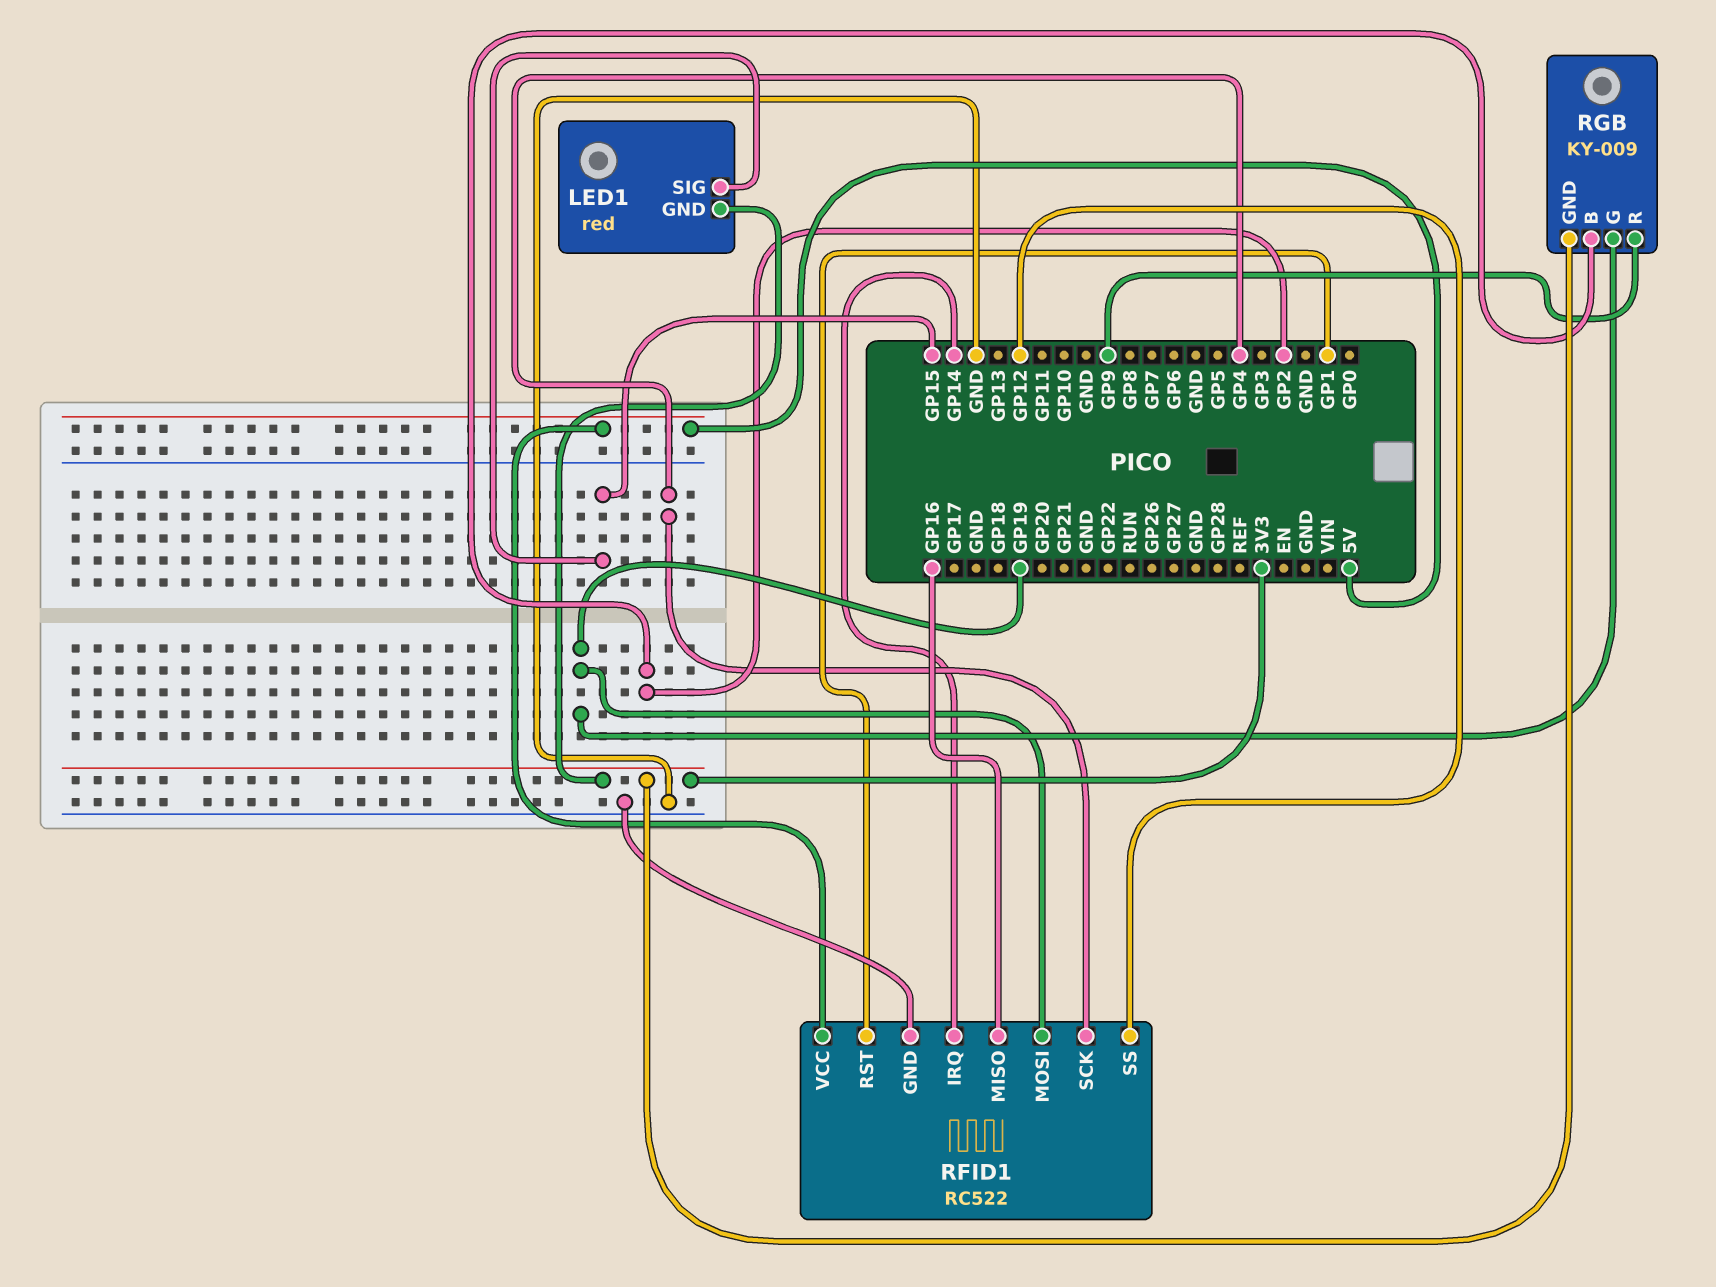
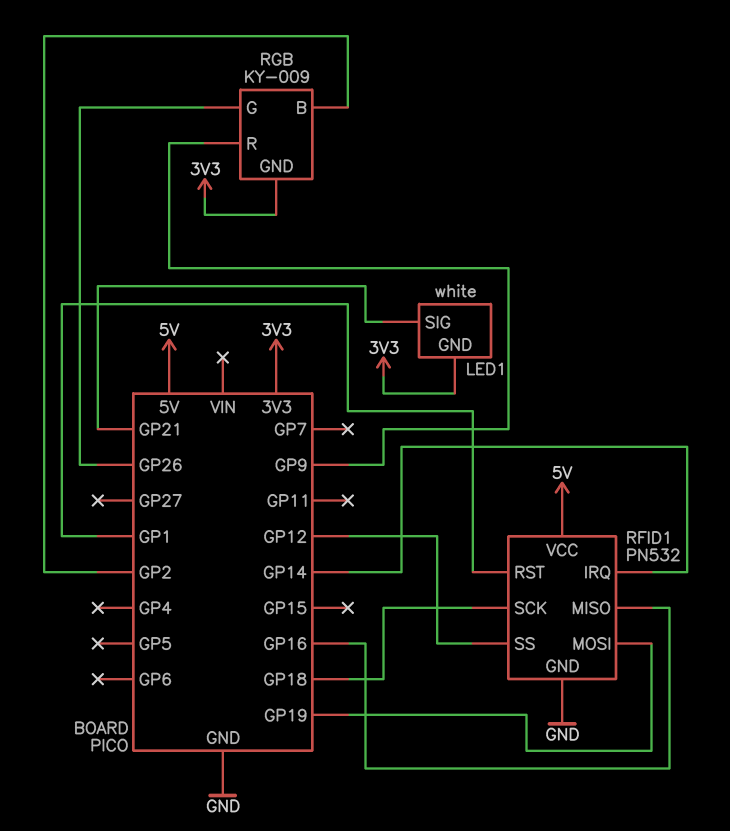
LED1: red -> white
LED1 pin SIG: GP15 -> GP21
RFID1: RC522 -> PN532
RFID1 pin SCK: GP4 -> GP18
RGB pin G: GP19 -> GP26

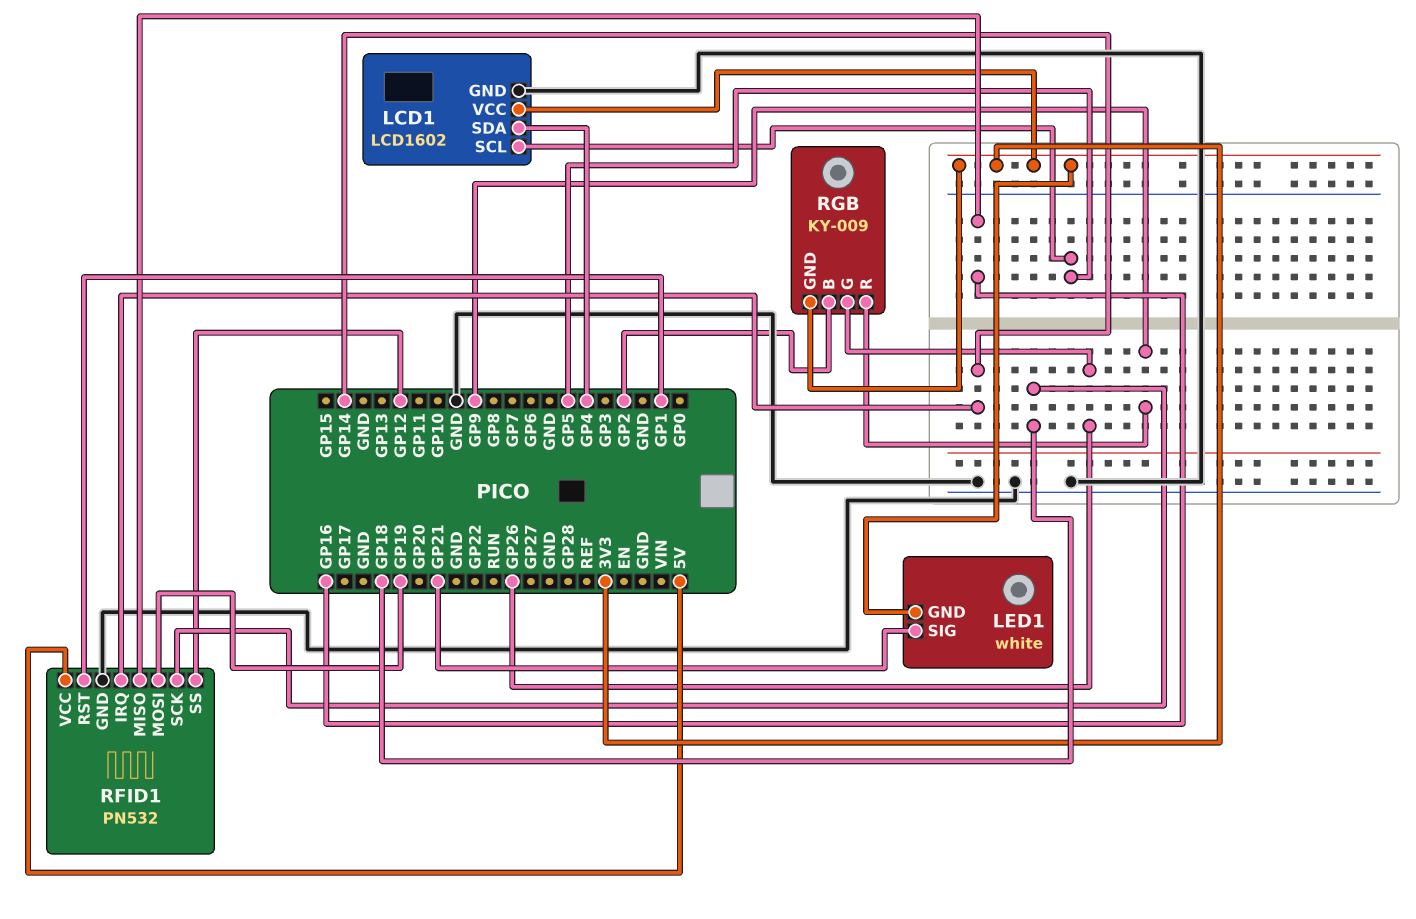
LCD1: none -> LCD1602
LCD1 pin GND: none -> GND
LCD1 pin SCL: none -> GP5
LCD1 pin SDA: none -> GP4
LCD1 pin VCC: none -> 3V3

